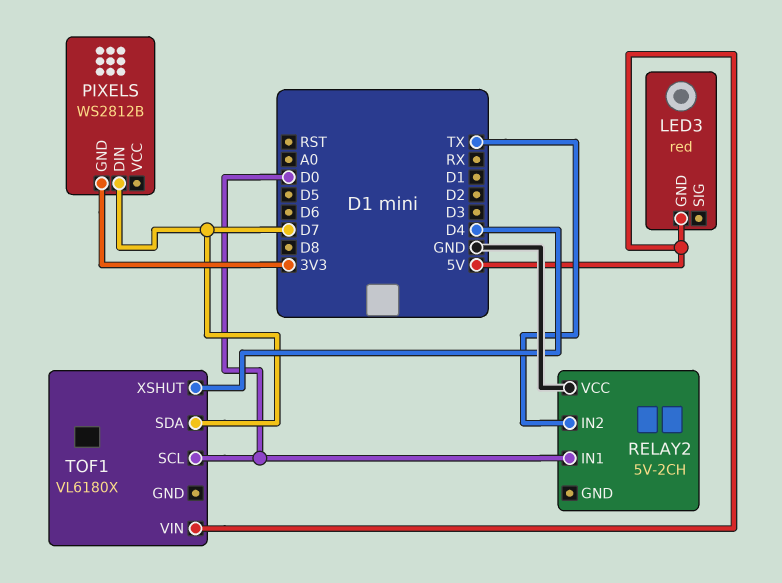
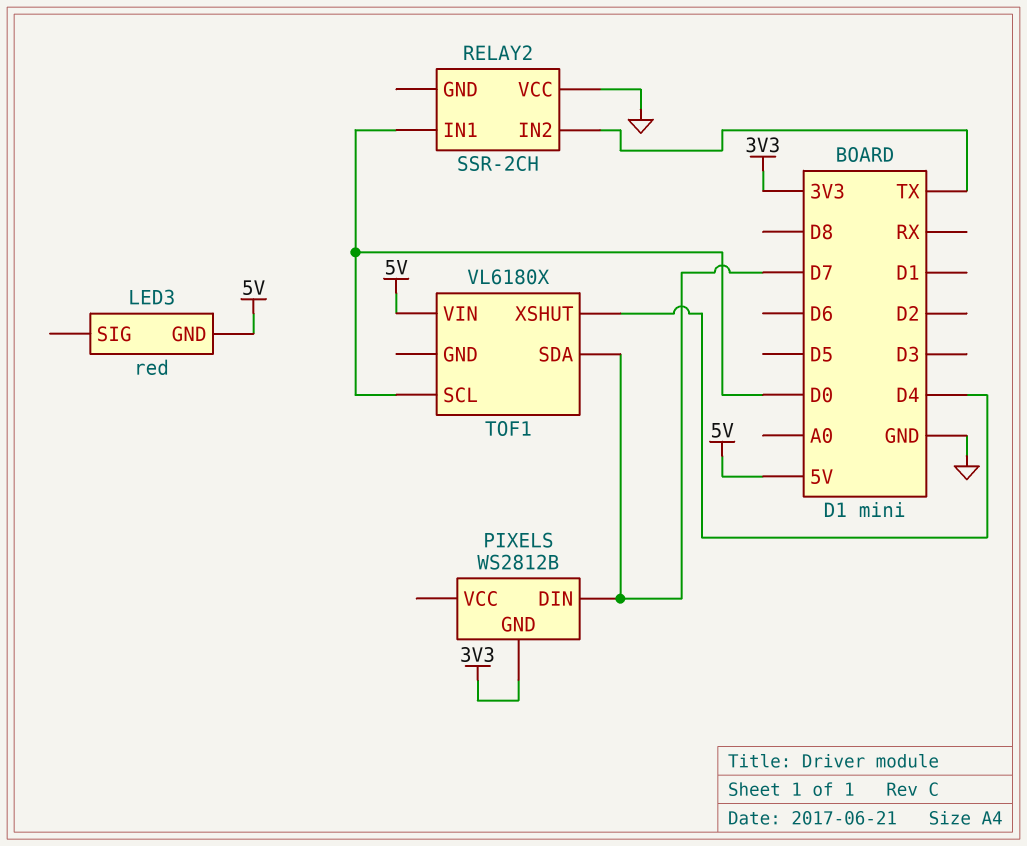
RELAY2: 5V-2CH -> SSR-2CH

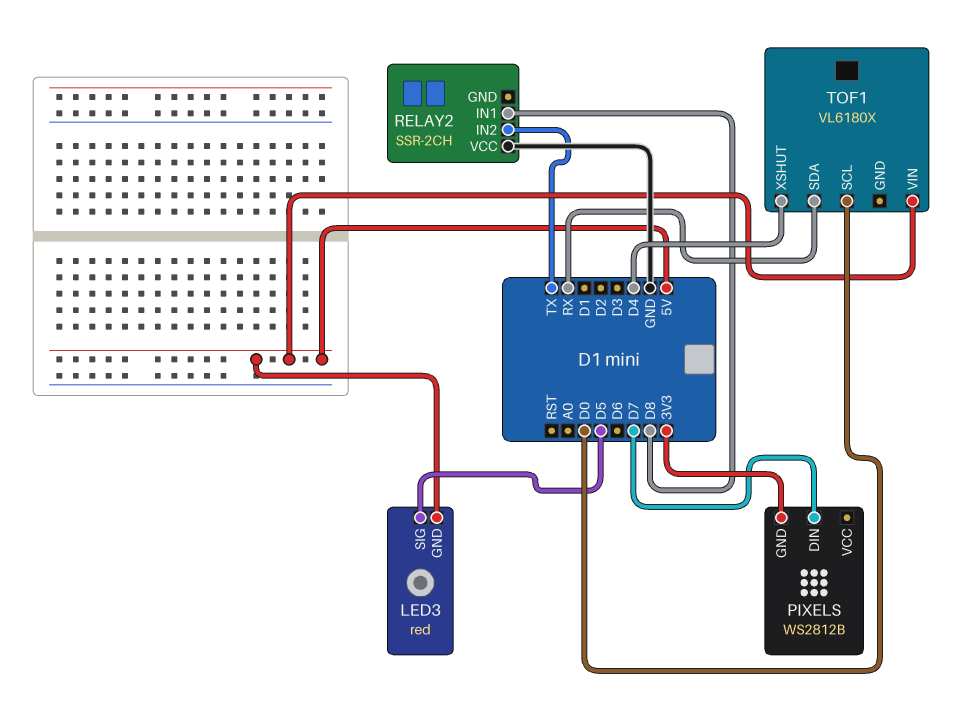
LED3 pin SIG: none -> D5
RELAY2 pin IN1: D0 -> D8
TOF1 pin SDA: D7 -> RX

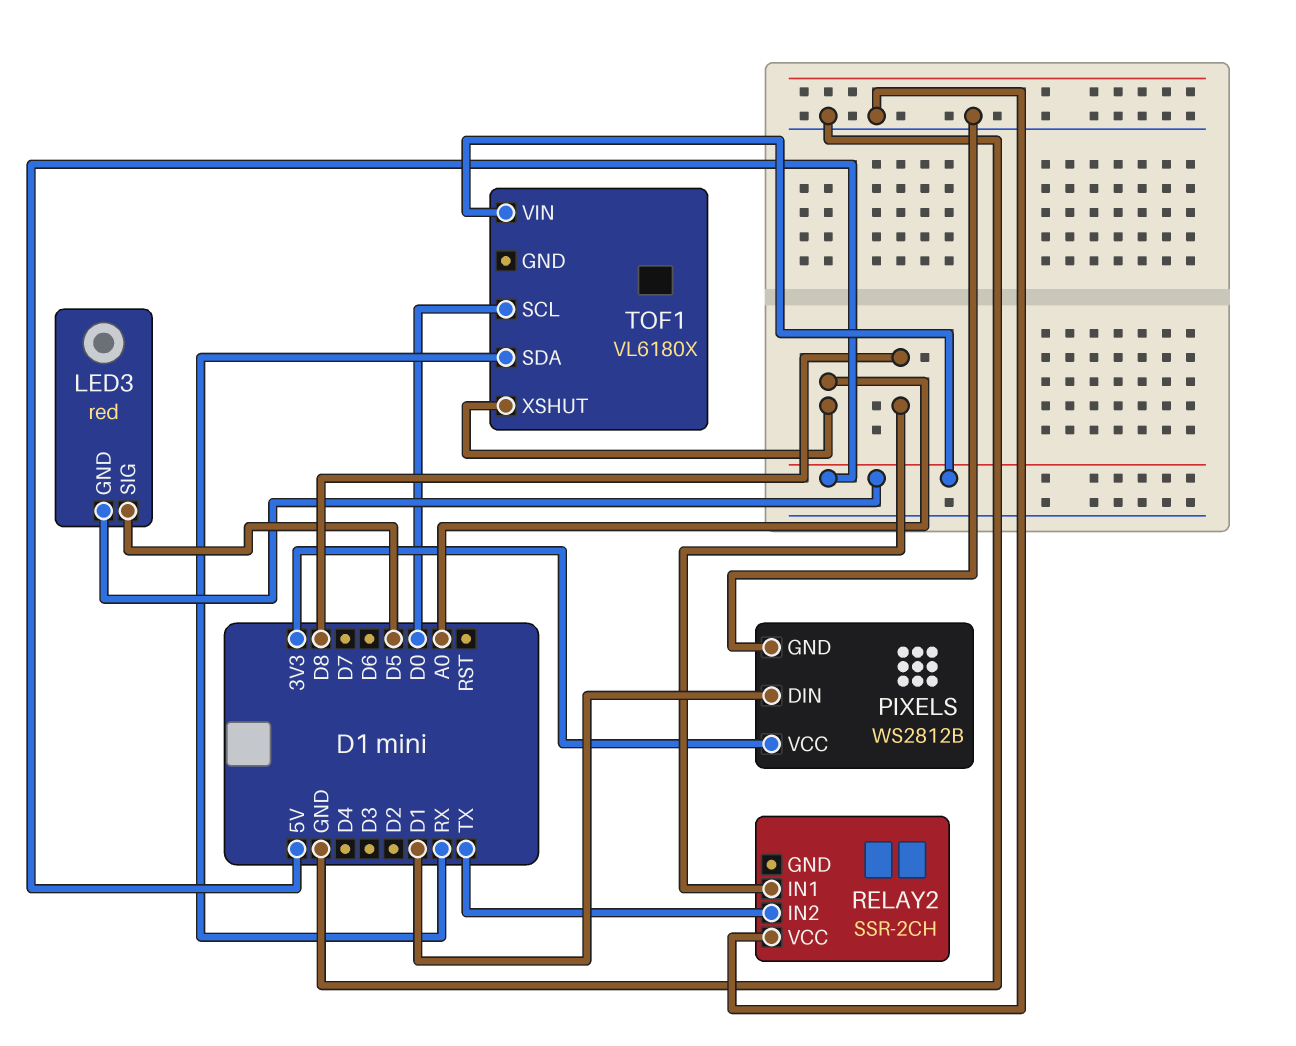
PIXELS pin DIN: D7 -> D1
PIXELS pin GND: 3V3 -> GND
PIXELS pin VCC: none -> 3V3
TOF1 pin XSHUT: D4 -> A0

